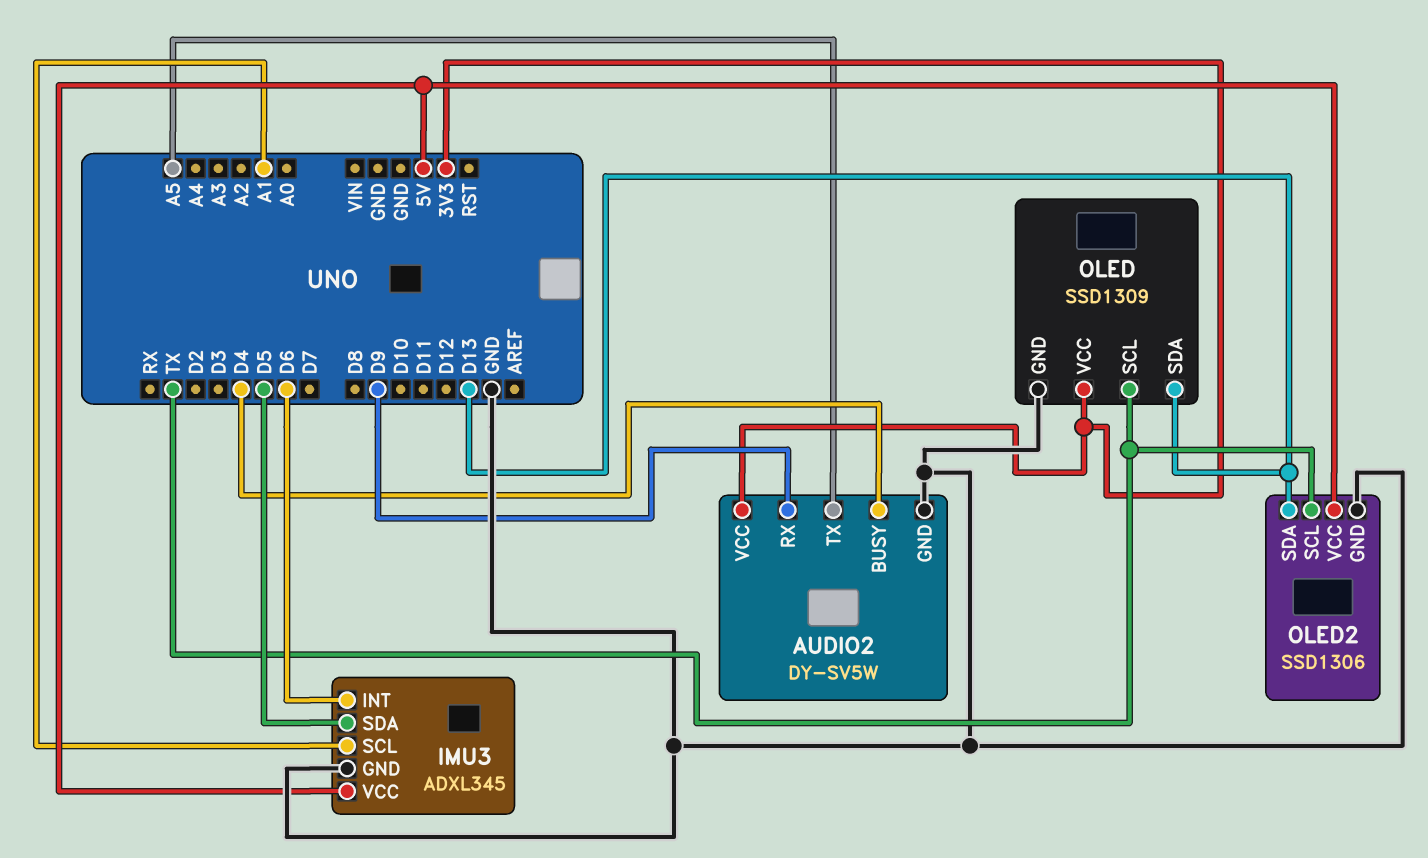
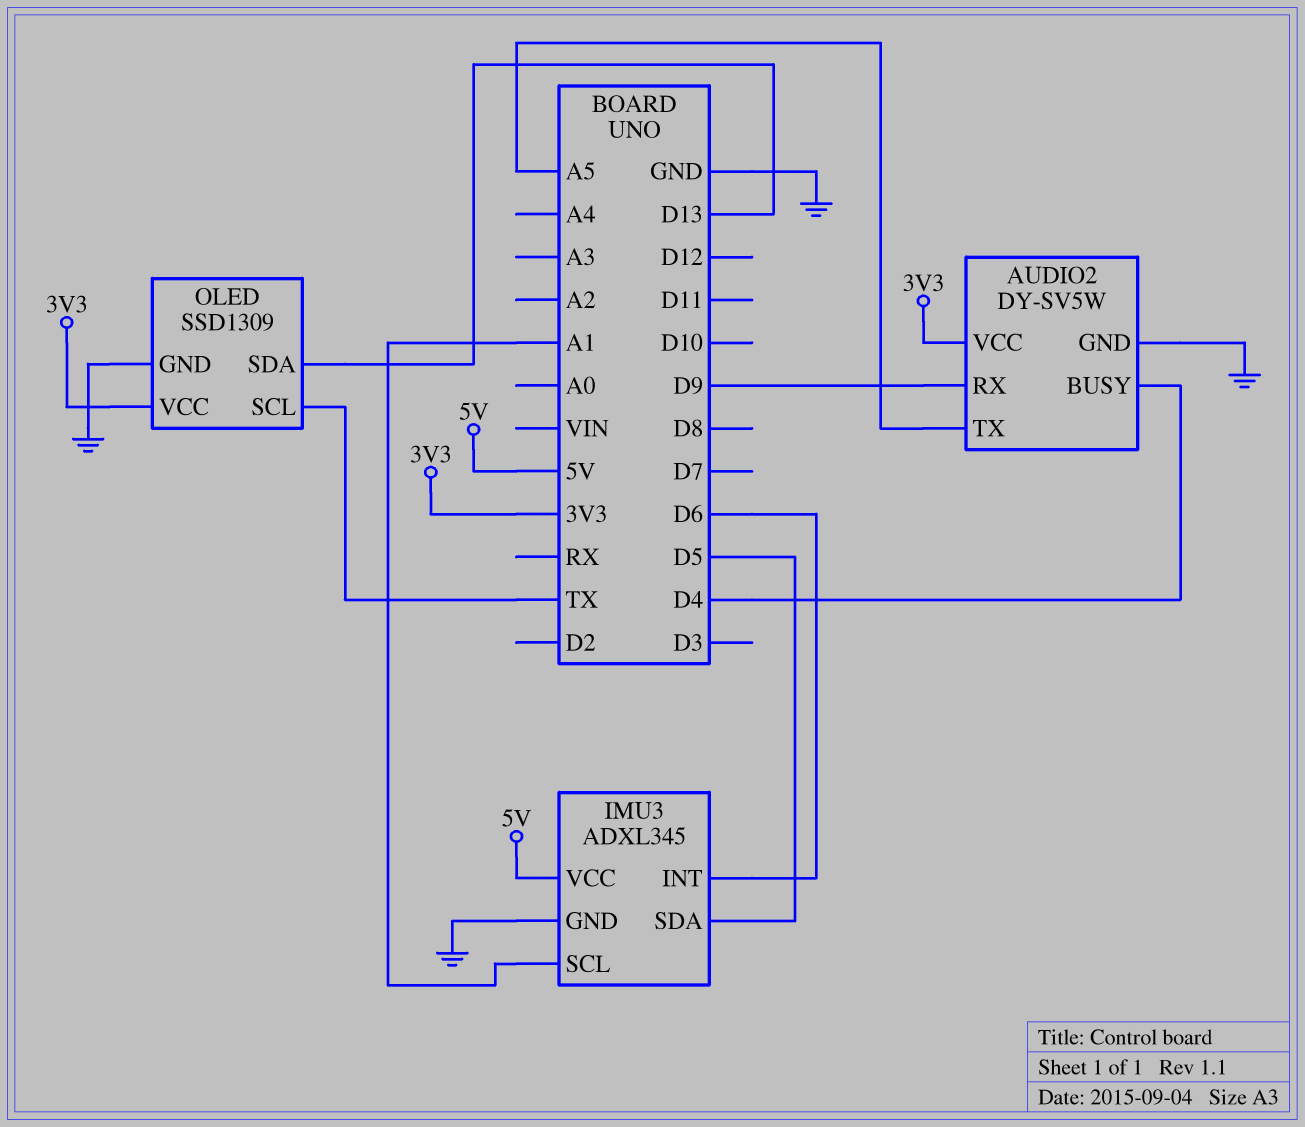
OLED2: SSD1306 -> none
OLED2 pin GND: GND -> none
OLED2 pin SCL: TX -> none
OLED2 pin SDA: D13 -> none
OLED2 pin VCC: 5V -> none

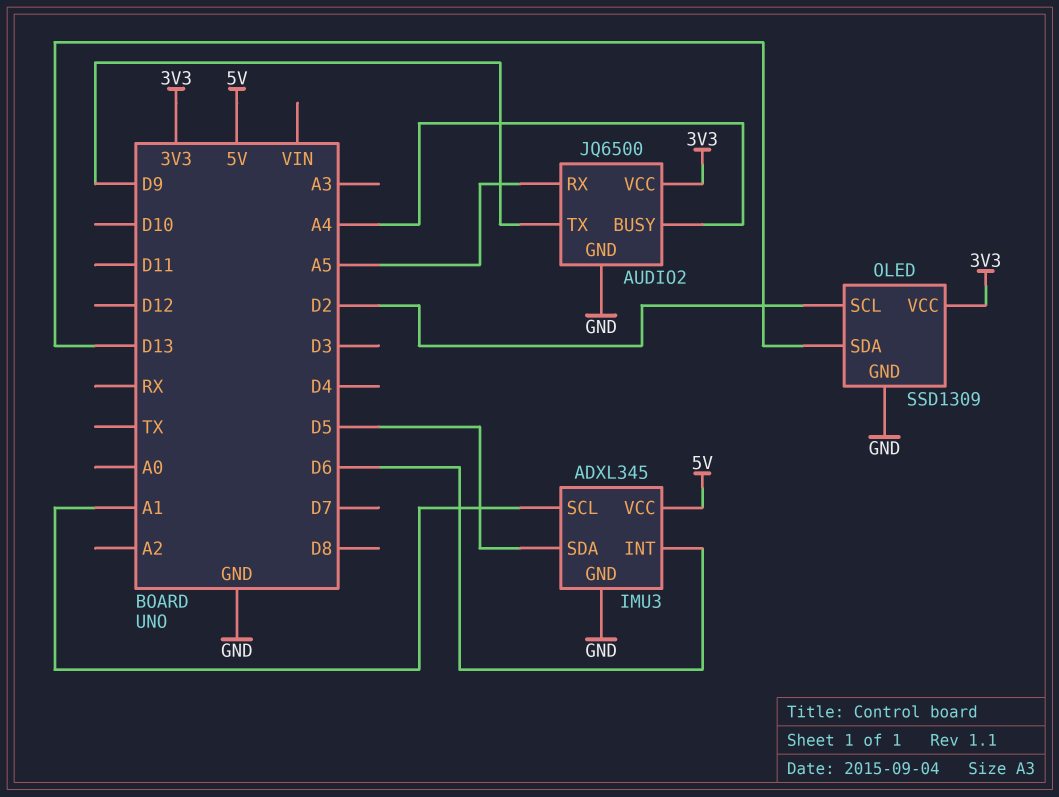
AUDIO2: DY-SV5W -> JQ6500
AUDIO2 pin BUSY: D4 -> A4
AUDIO2 pin RX: D9 -> A5
AUDIO2 pin TX: A5 -> D9
OLED pin SCL: TX -> D2

